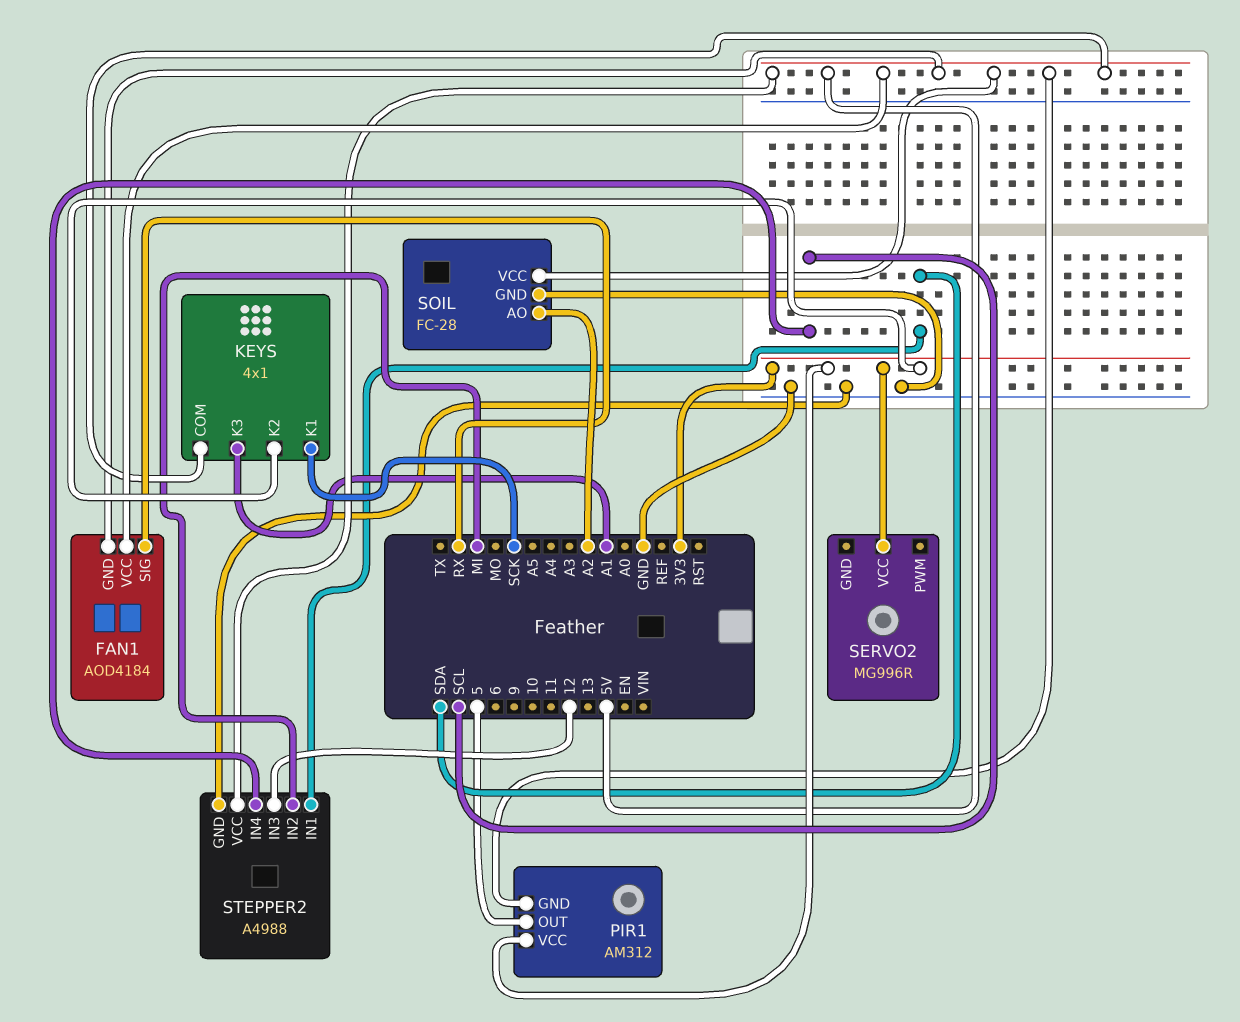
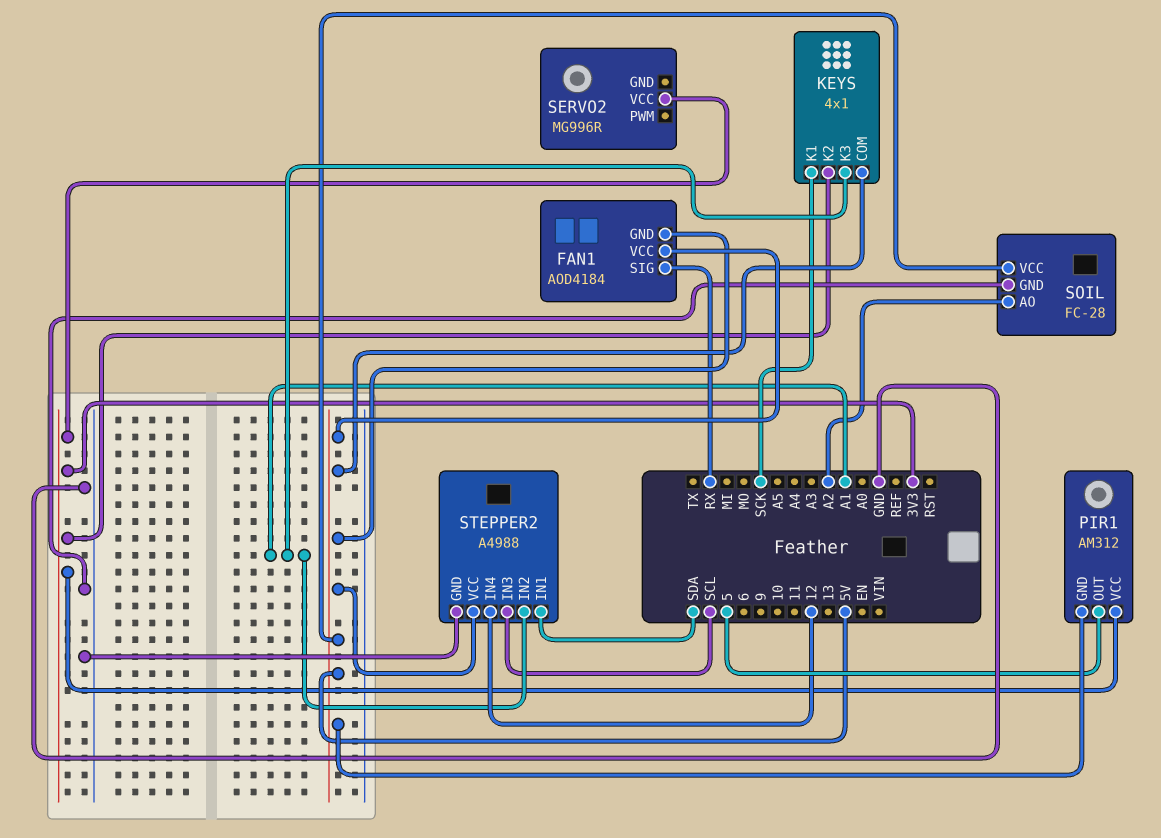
STEPPER2 pin IN2: MI -> A1
STEPPER2 pin IN3: 12 -> SCL
STEPPER2 pin IN4: SCL -> 12

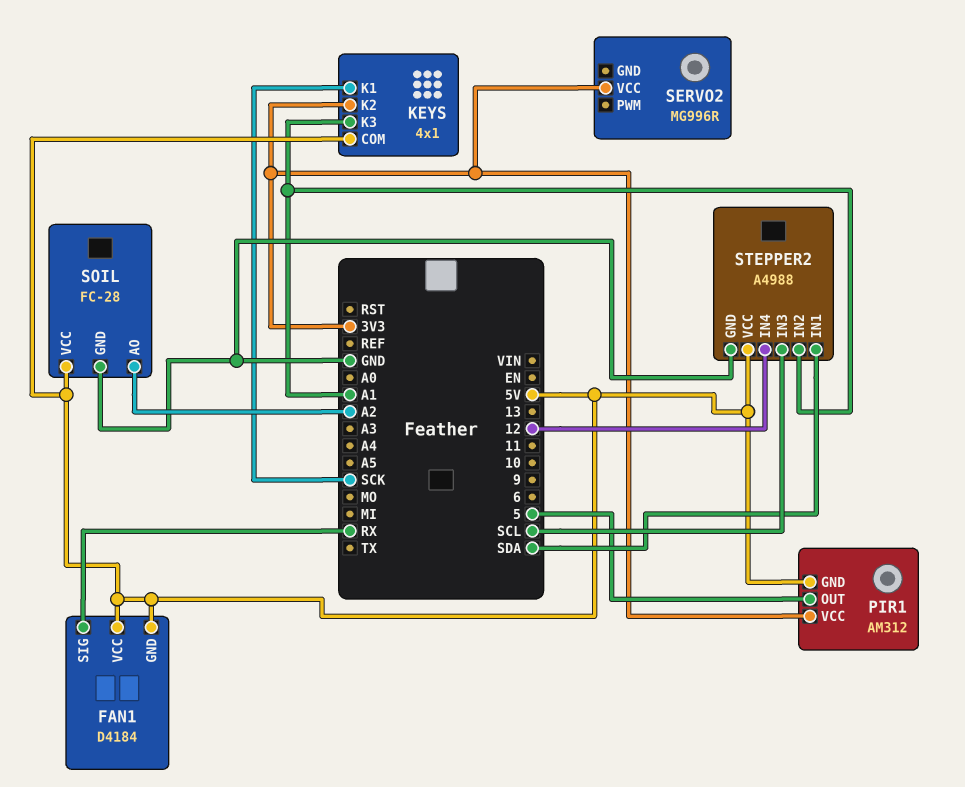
FAN1: AOD4184 -> D4184

